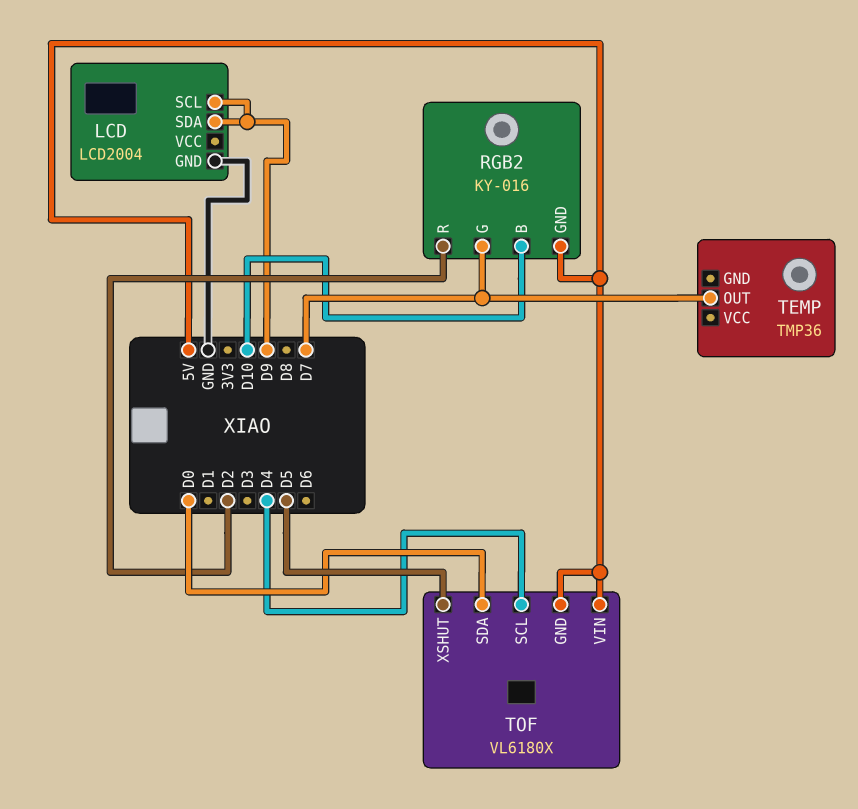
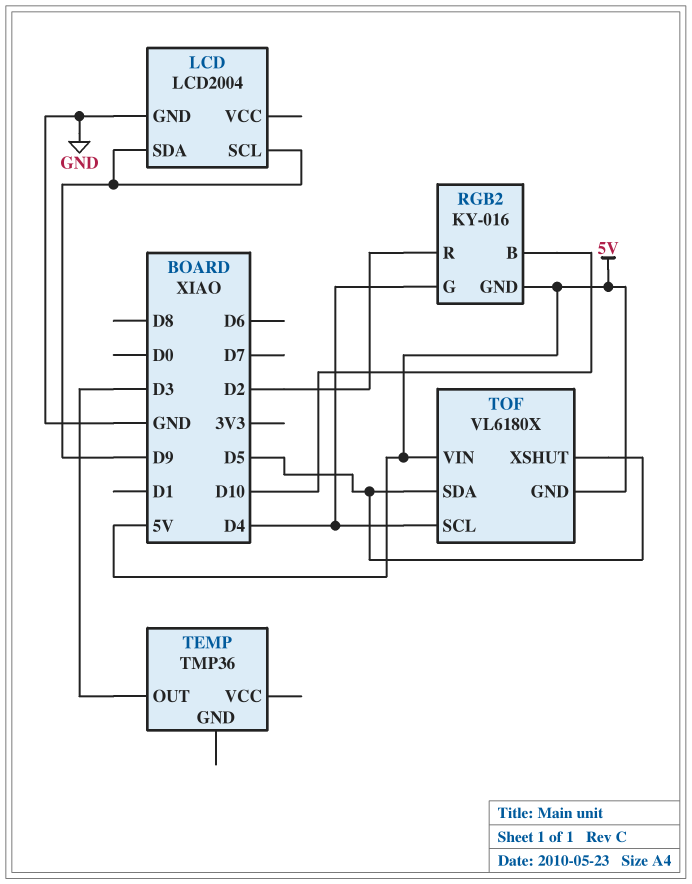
RGB2 pin G: D7 -> D4
TEMP pin OUT: D7 -> D3
TOF pin SDA: D0 -> D5

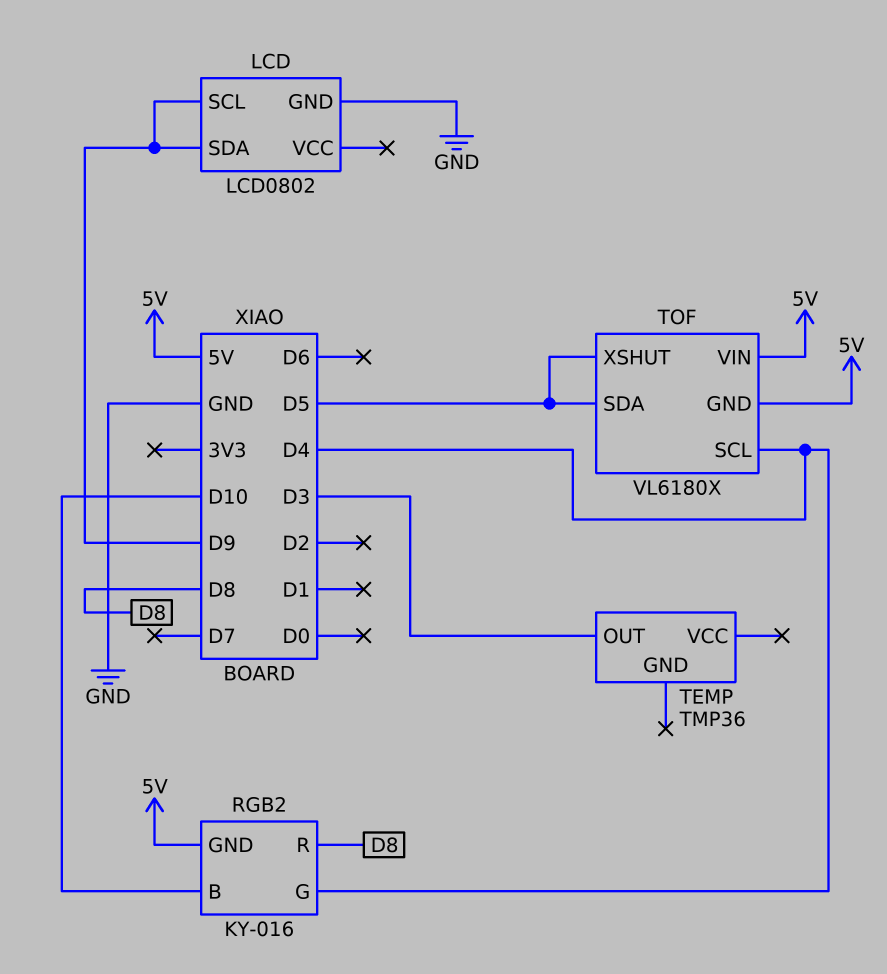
LCD: LCD2004 -> LCD0802
RGB2 pin R: D2 -> D8

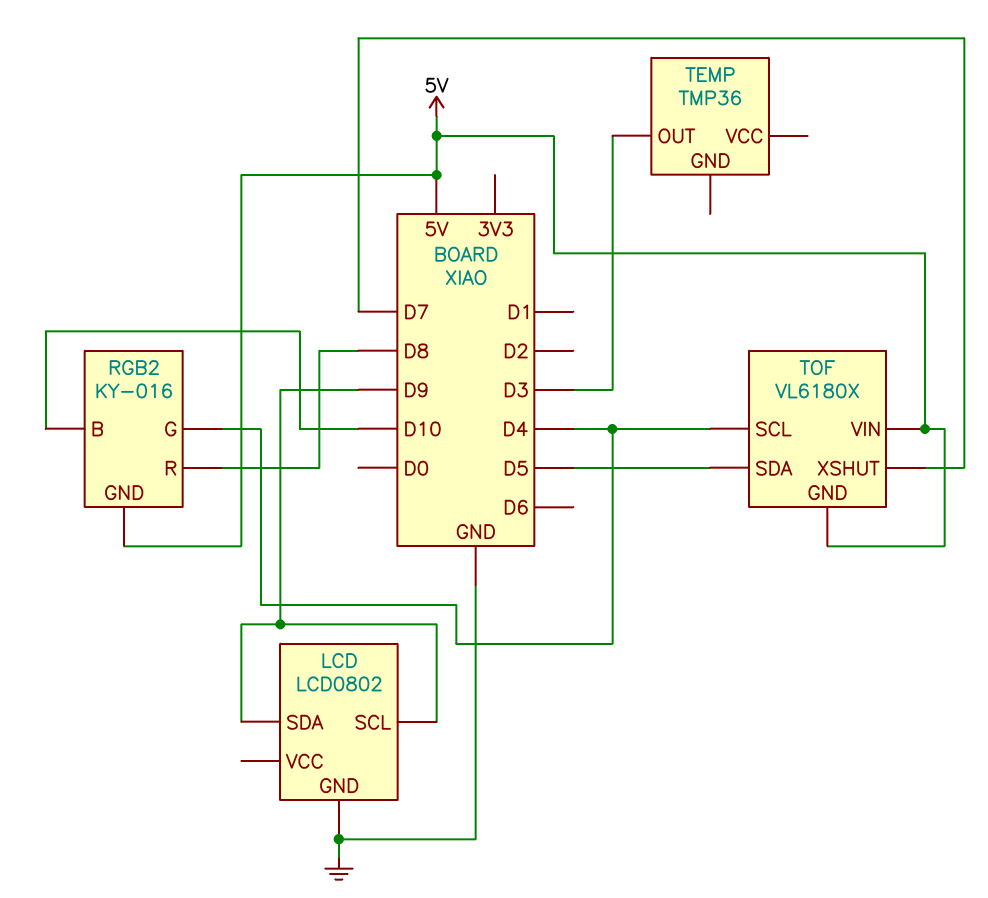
TOF pin XSHUT: D5 -> D7

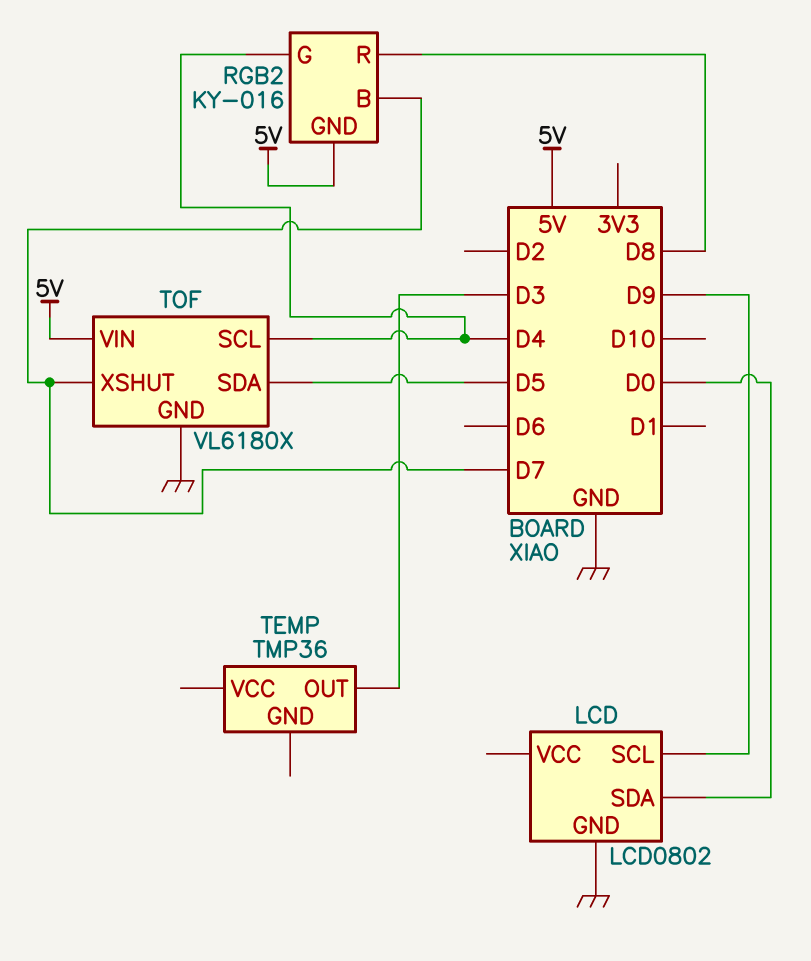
LCD pin SDA: D9 -> D0
RGB2 pin B: D10 -> D7
TOF pin GND: 5V -> GND

